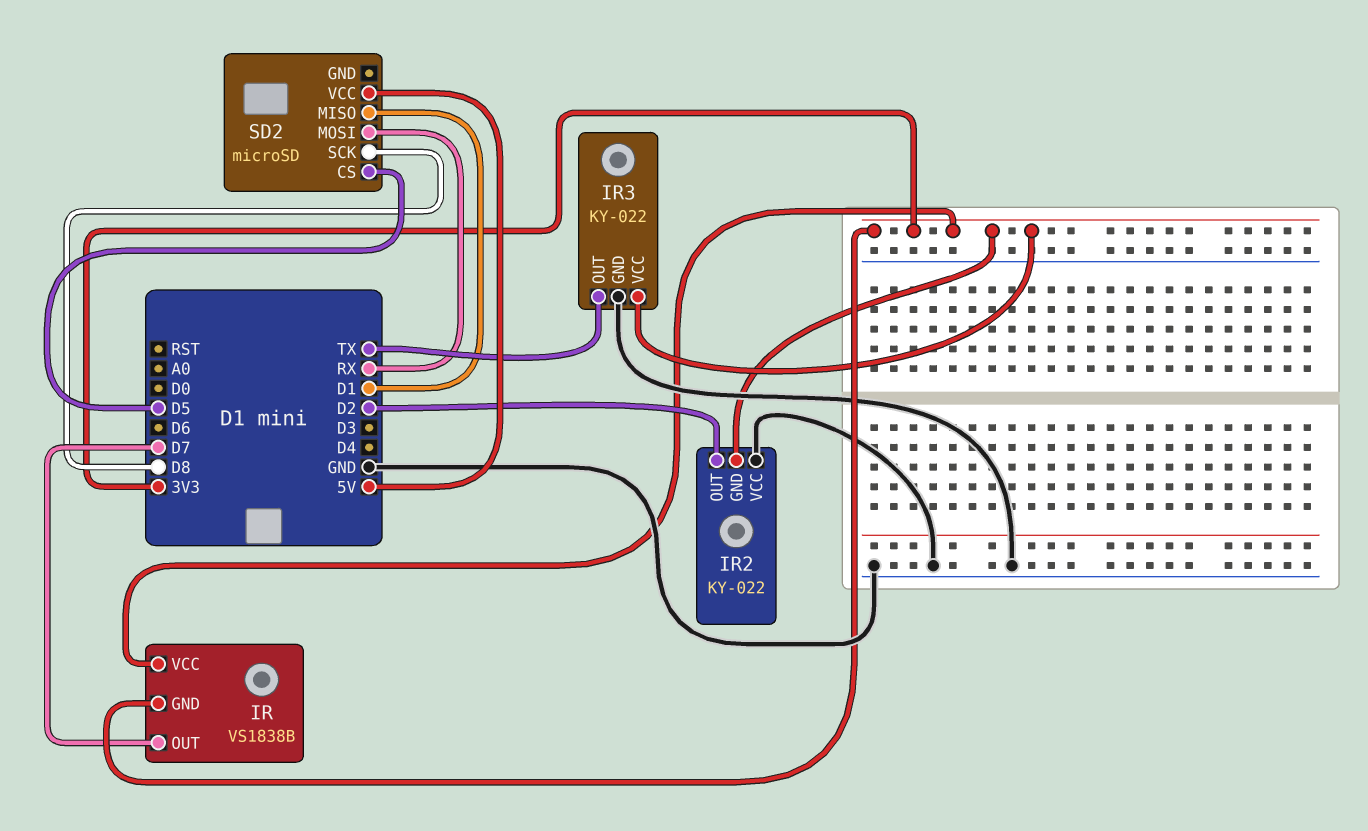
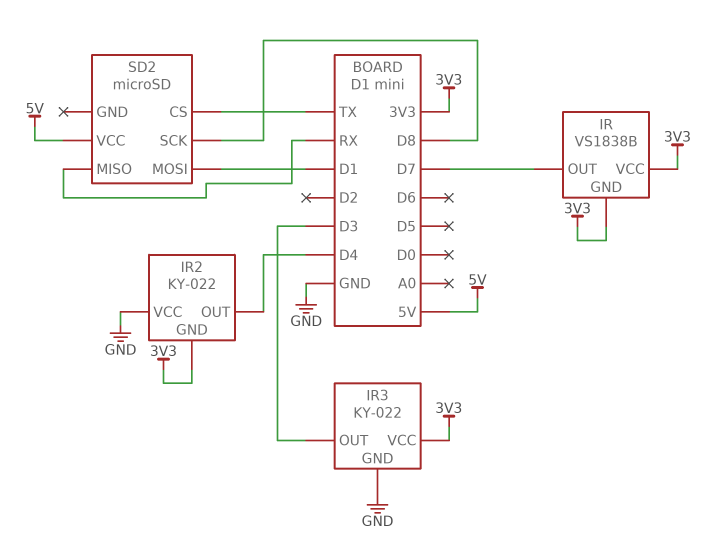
IR2 pin OUT: D2 -> D4
IR3 pin OUT: TX -> D3
SD2 pin CS: D5 -> TX
SD2 pin MISO: D1 -> RX
SD2 pin MOSI: RX -> D1

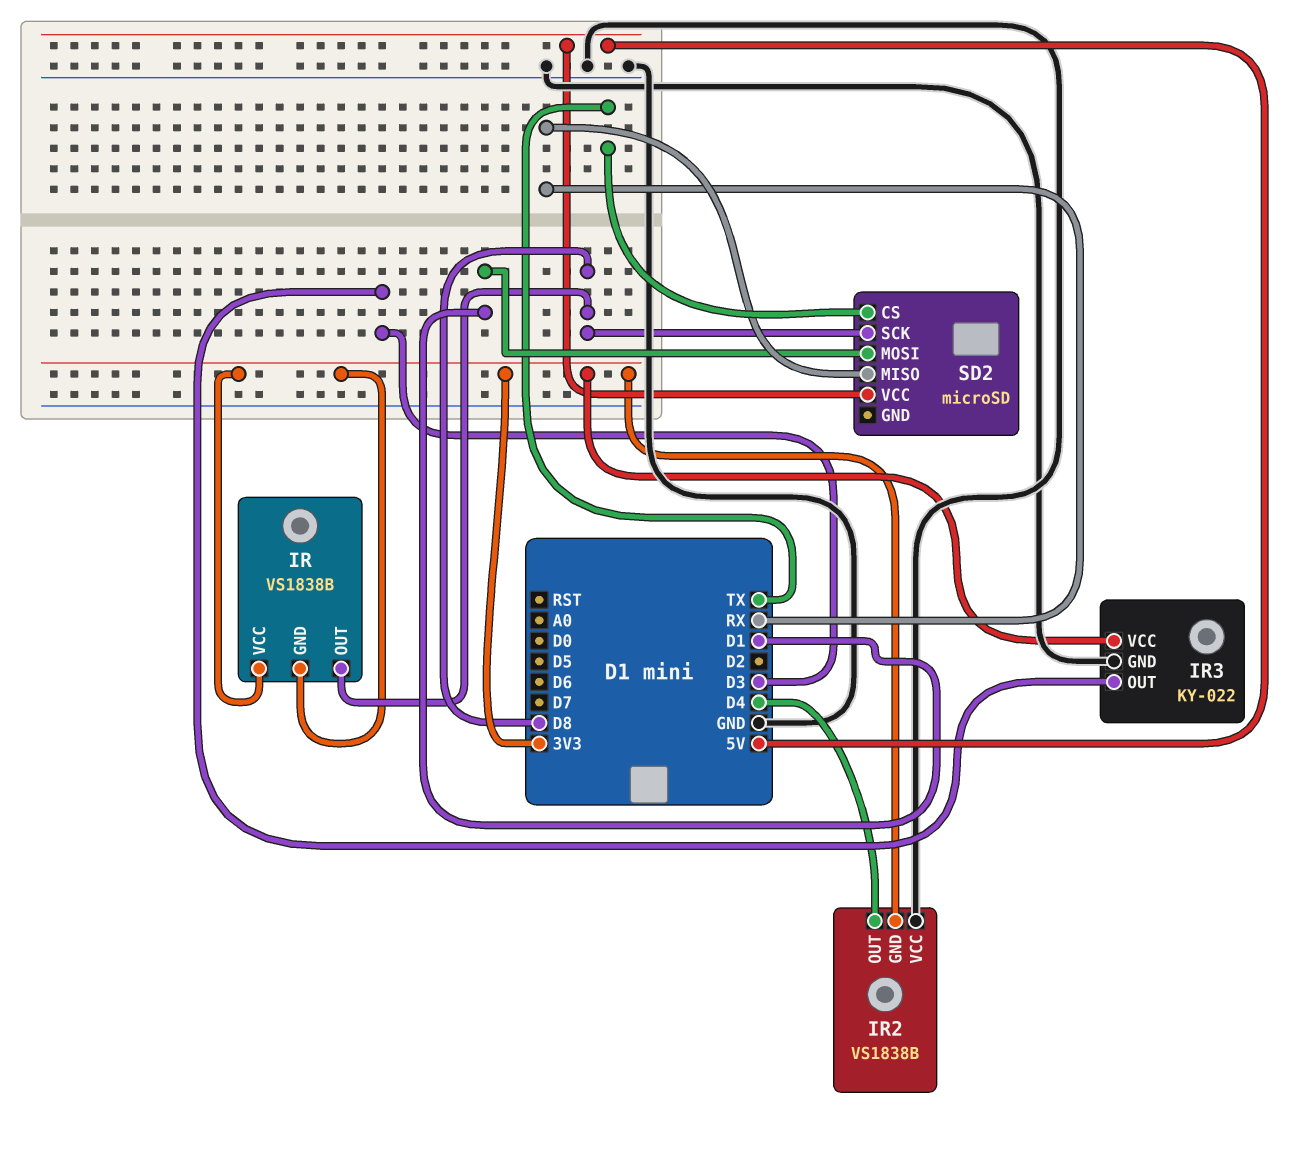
IR pin OUT: D7 -> D8
IR2: KY-022 -> VS1838B

